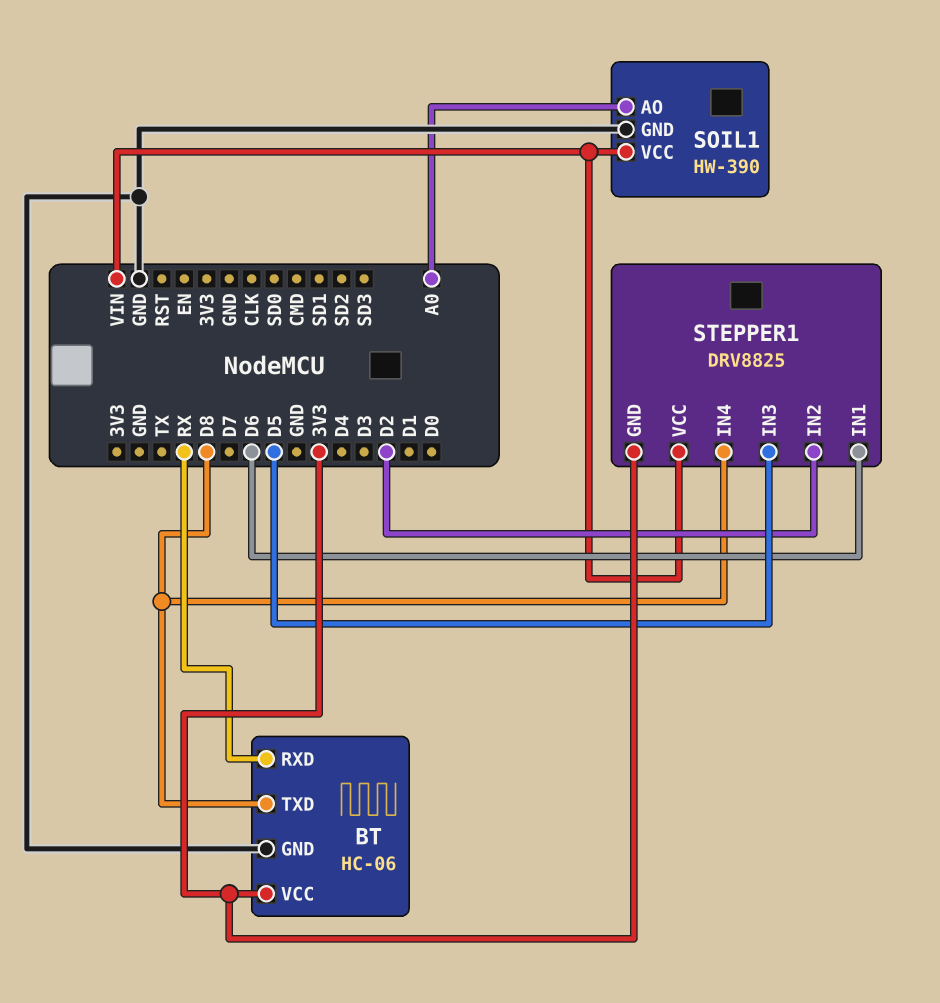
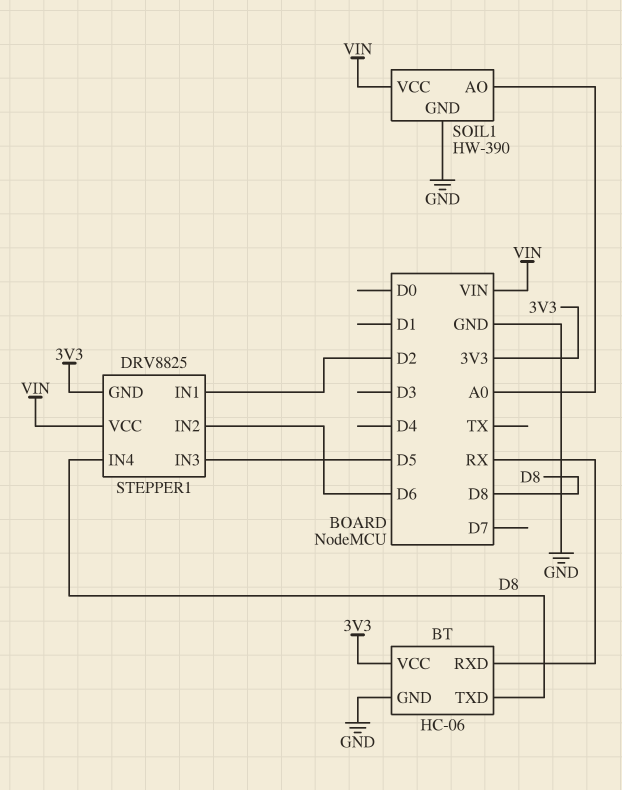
STEPPER1 pin IN1: D6 -> D2
STEPPER1 pin IN2: D2 -> D6

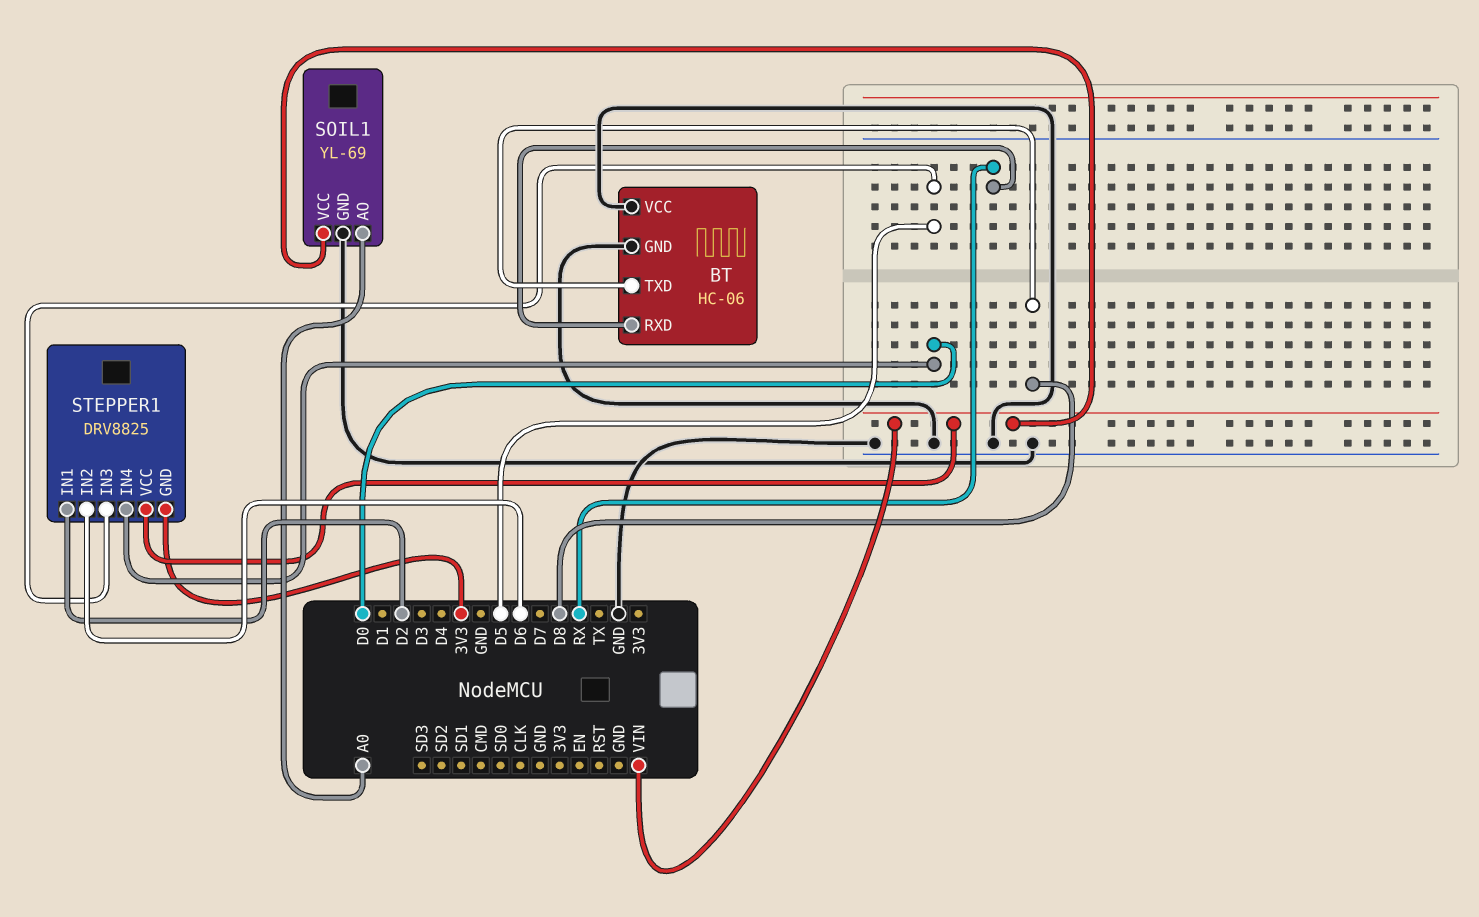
BT pin VCC: 3V3 -> GND
SOIL1: HW-390 -> YL-69
STEPPER1 pin IN4: D8 -> D0

